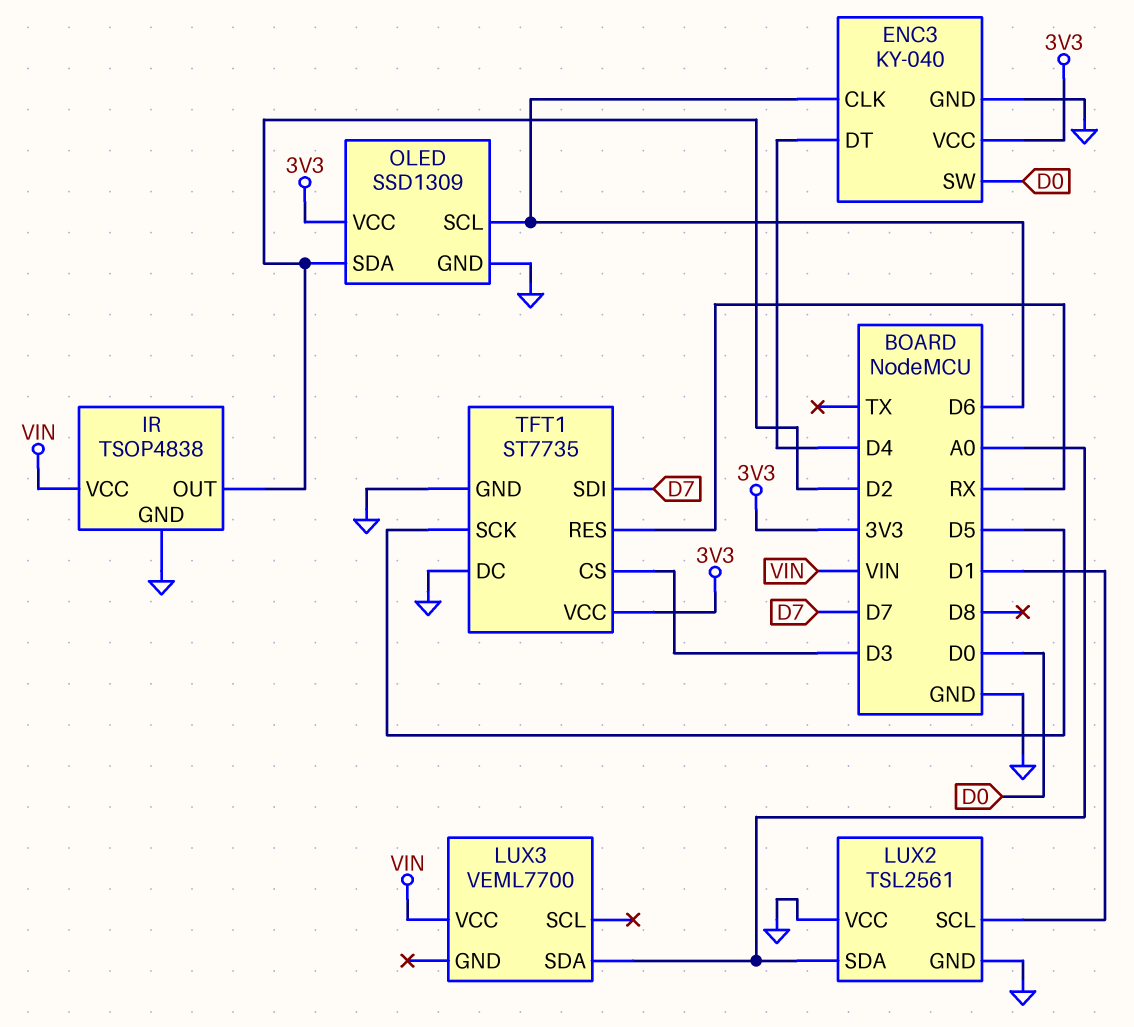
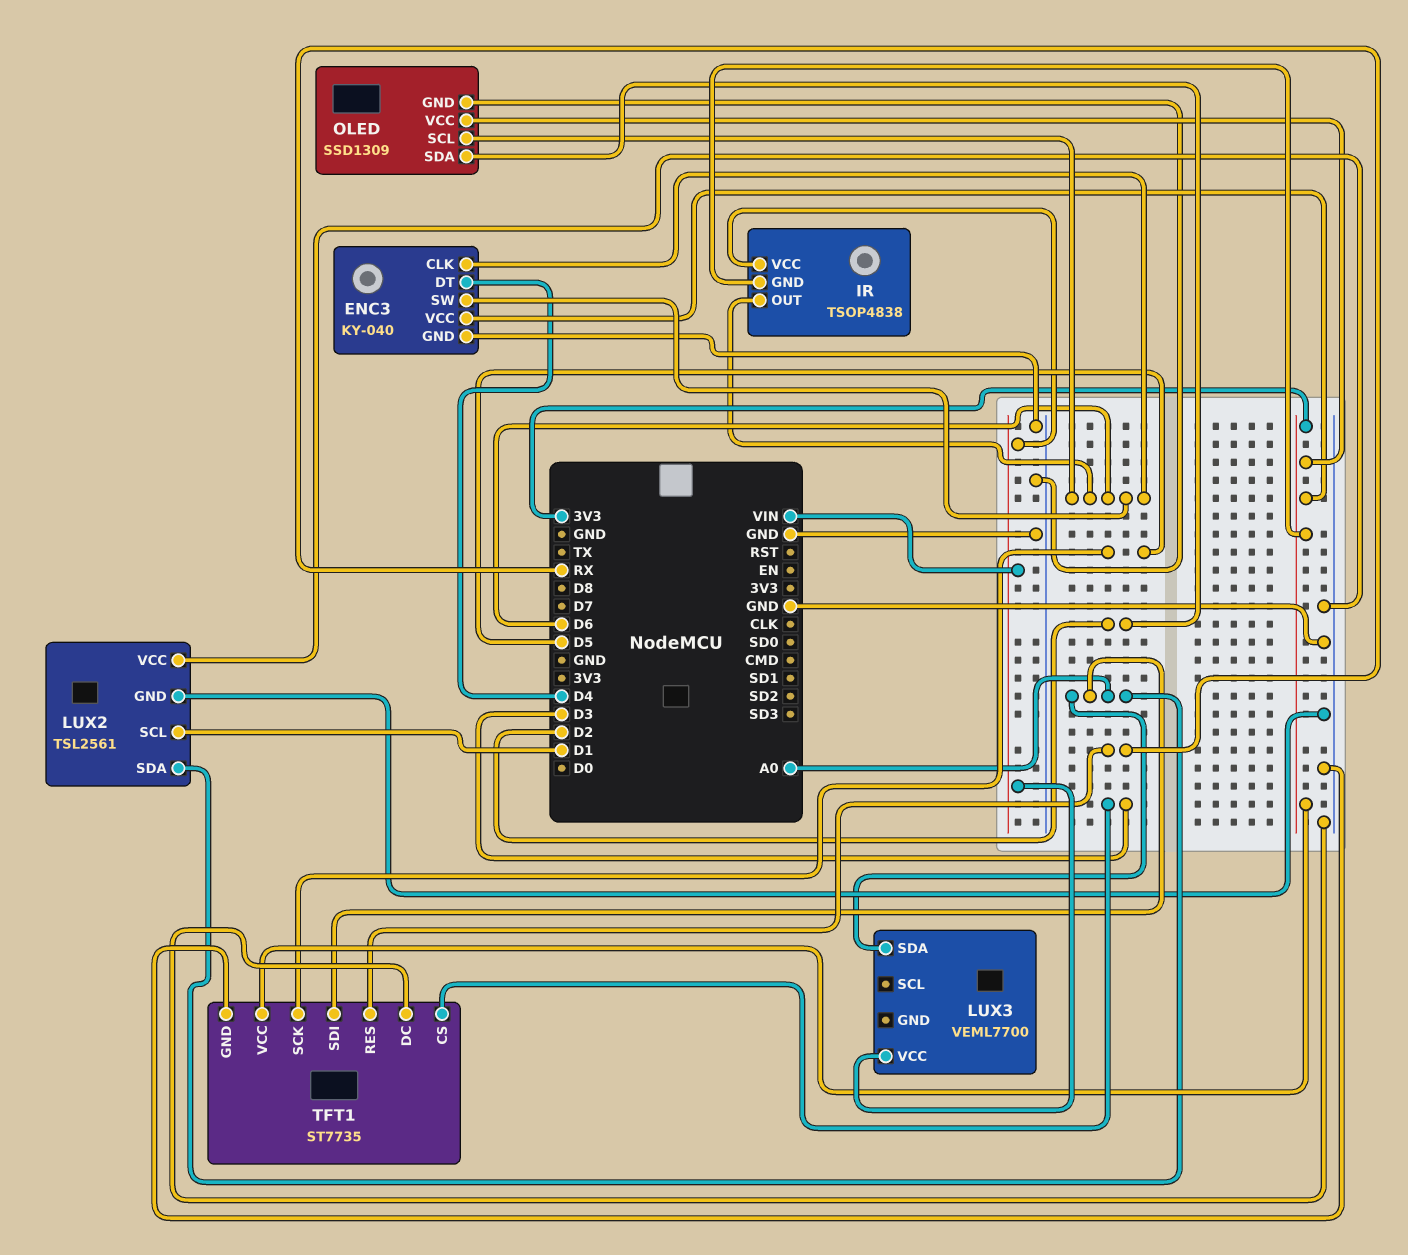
ENC3 pin SW: D0 -> D6
IR pin GND: GND -> 3V3
IR pin OUT: D2 -> D6
TFT1 pin SDI: D7 -> A0

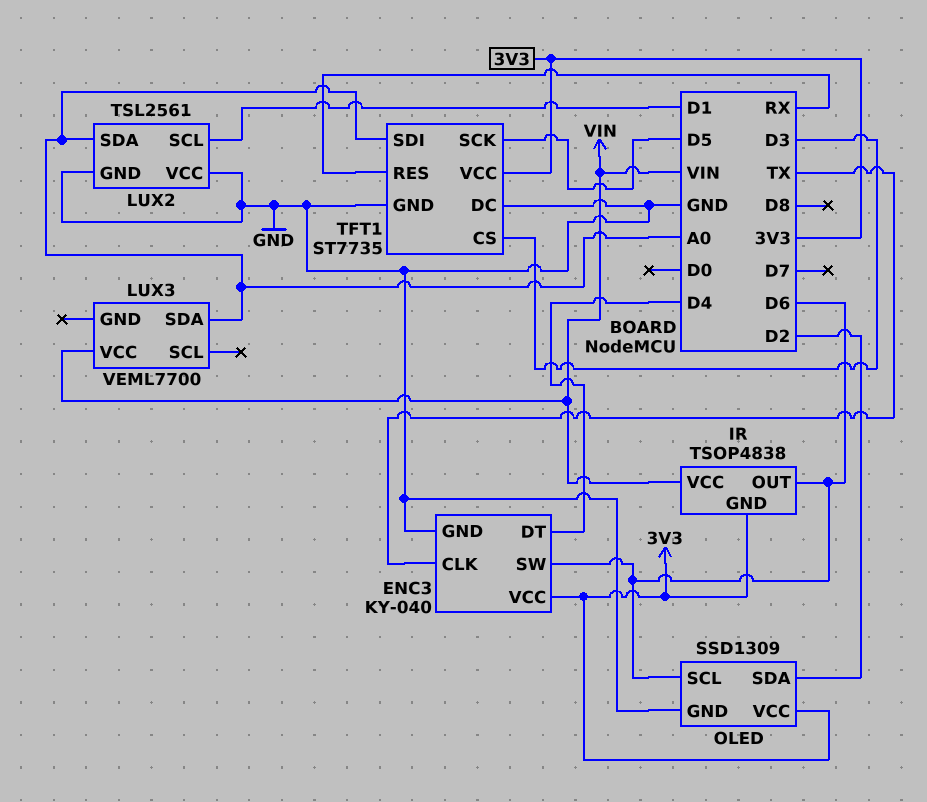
ENC3 pin CLK: D6 -> TX

